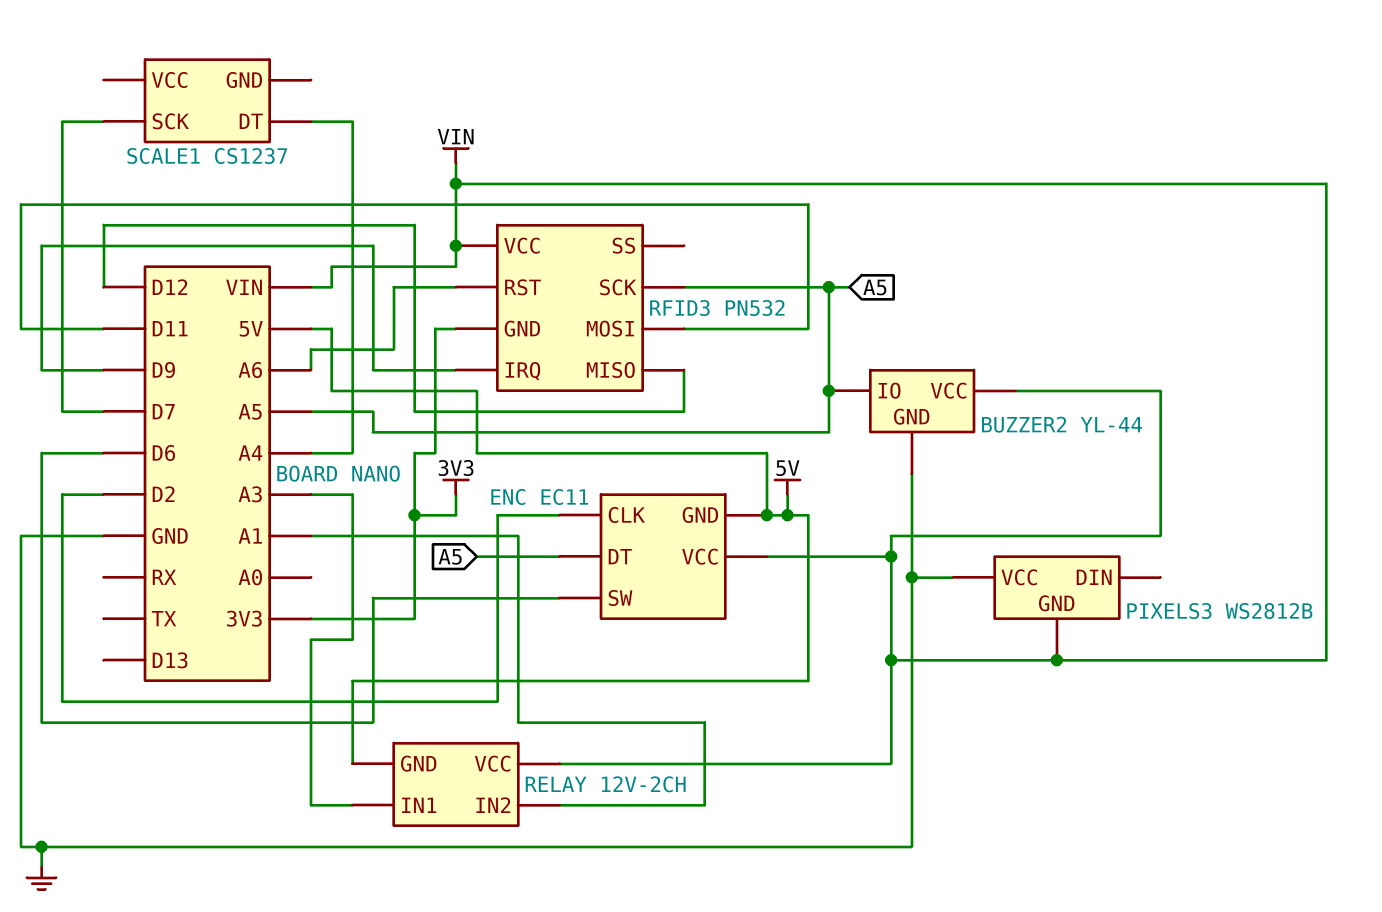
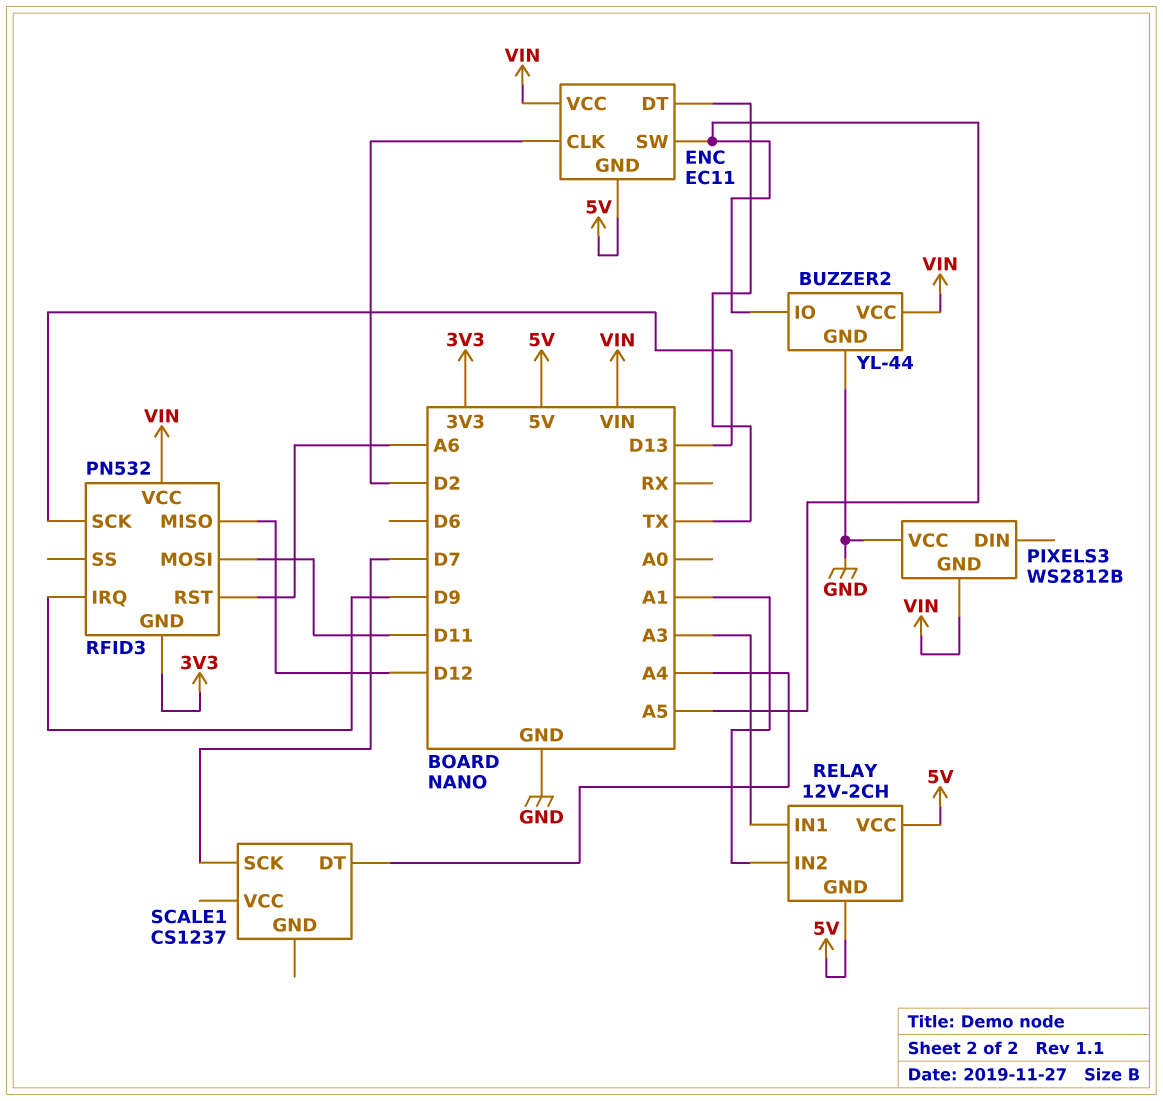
ENC pin DT: A5 -> TX
ENC pin SW: D6 -> A5
RELAY pin VCC: VIN -> 5V
RFID3 pin SCK: A5 -> D13

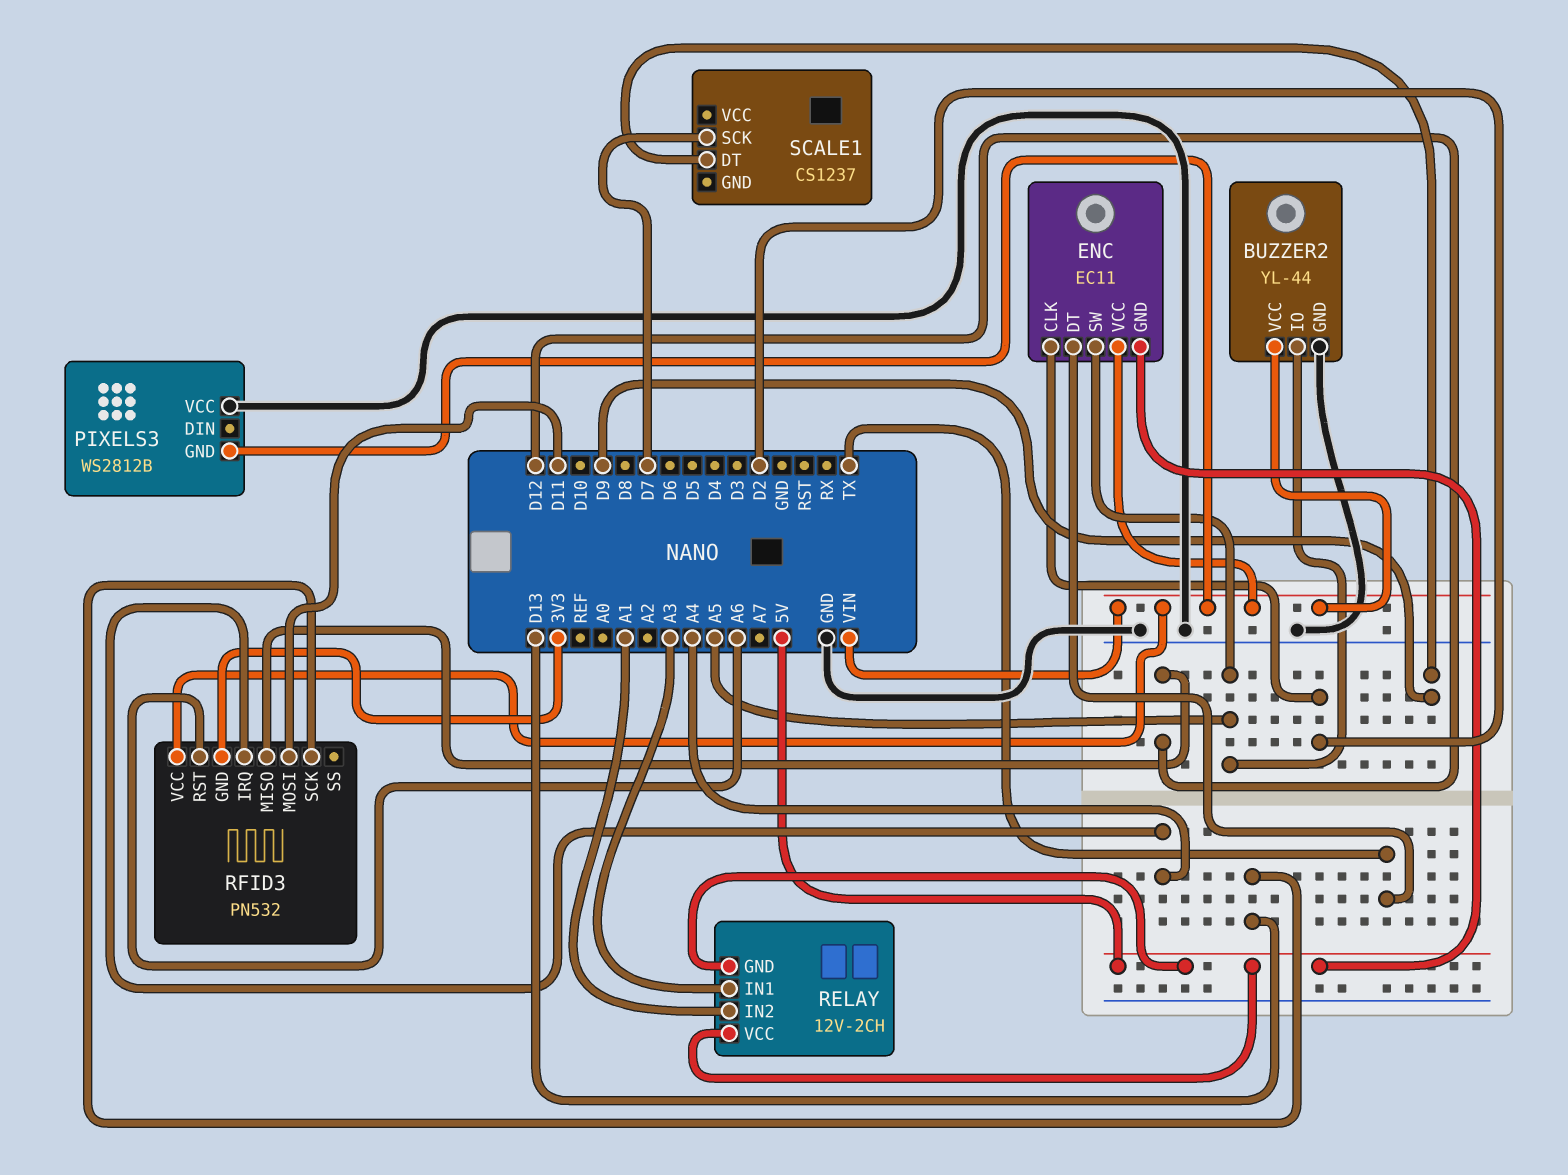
RFID3 pin IRQ: D9 -> A4
SCALE1 pin DT: A4 -> D9

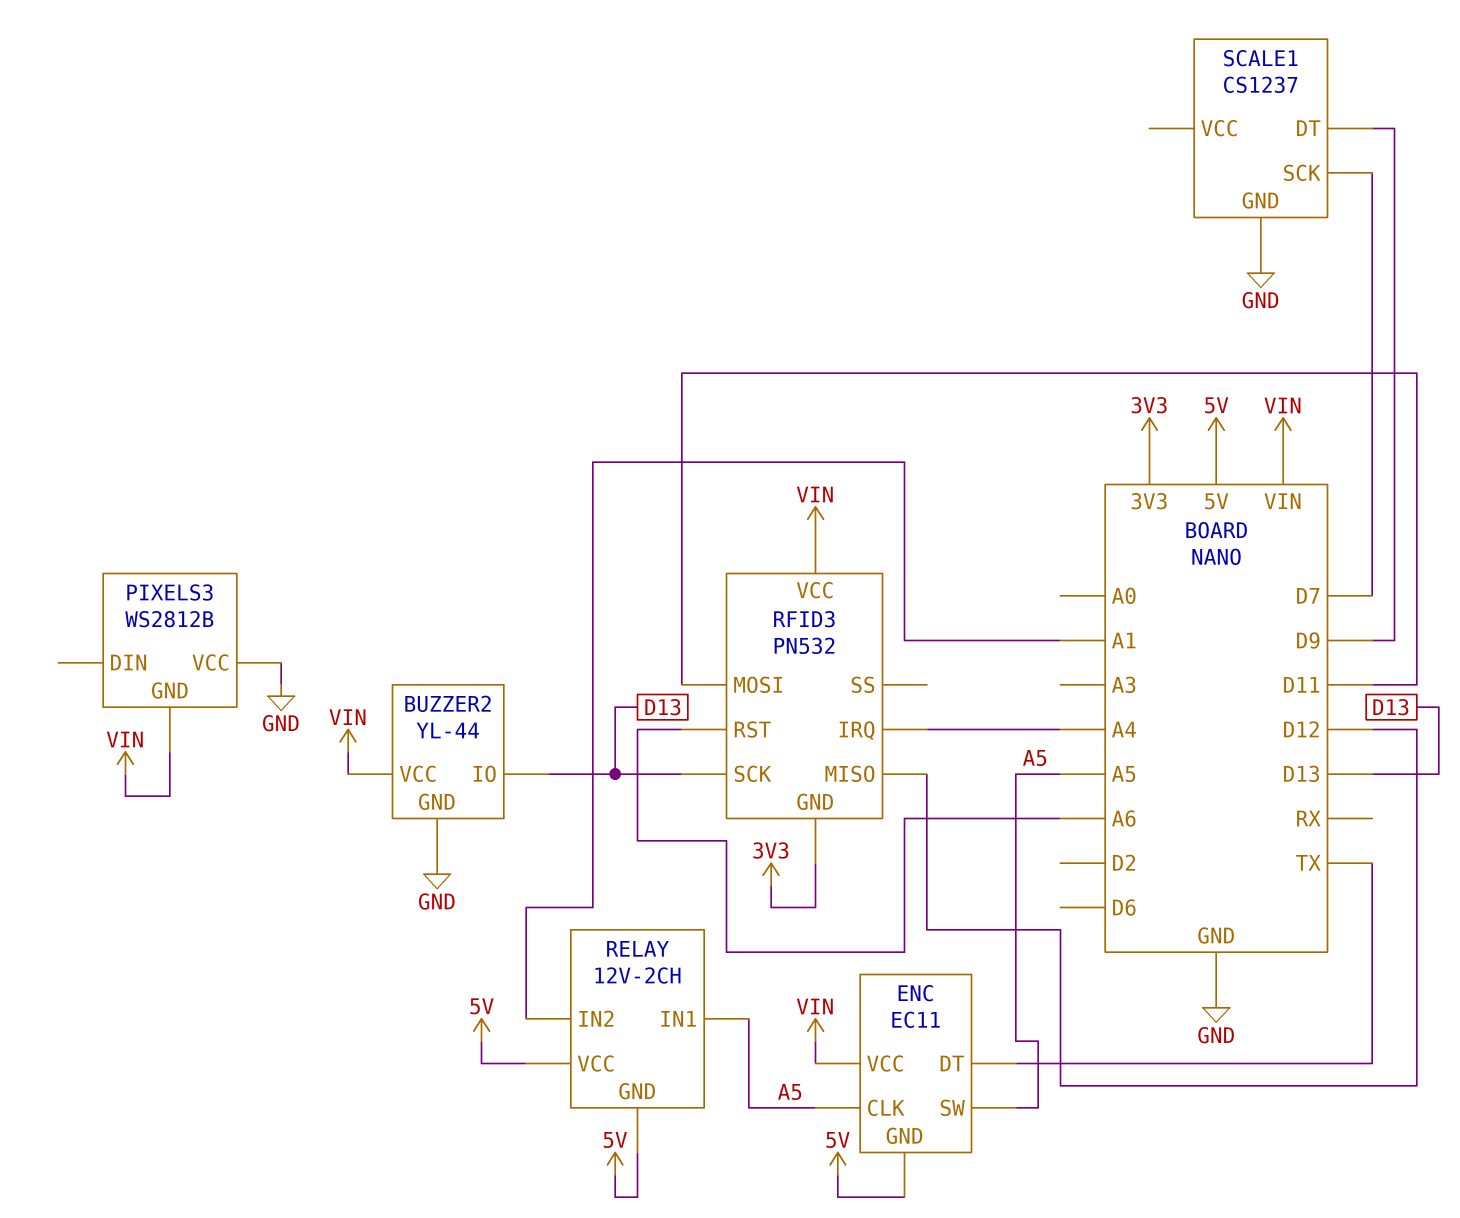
BUZZER2 pin IO: A5 -> D13
ENC pin CLK: D2 -> A5
RELAY pin IN1: A3 -> A5
SCALE1 pin GND: none -> GND

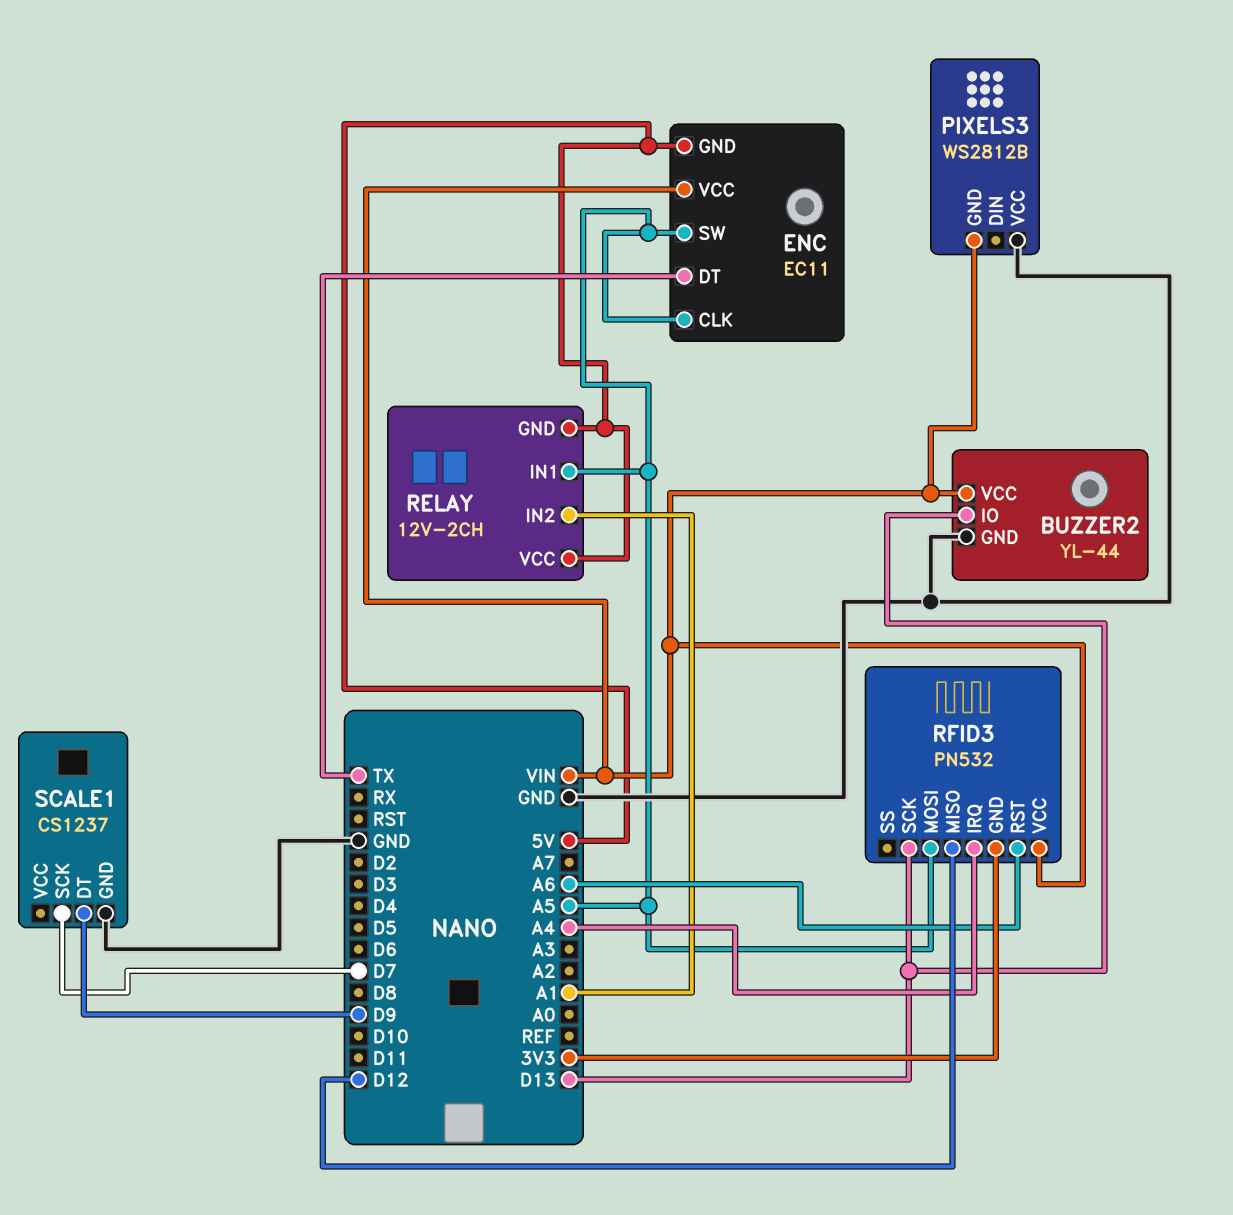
RFID3 pin MOSI: D11 -> A5

